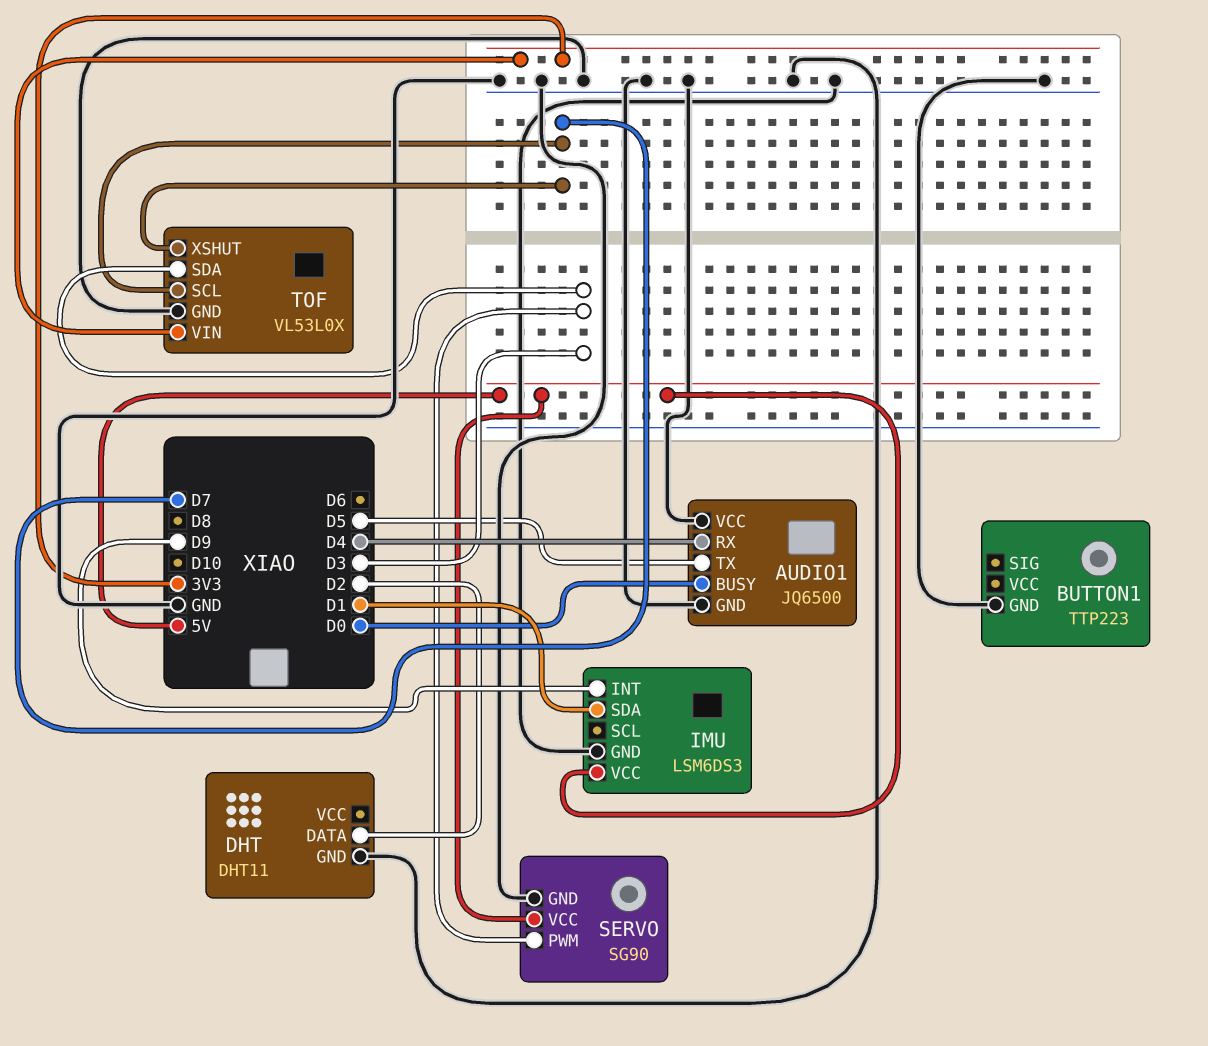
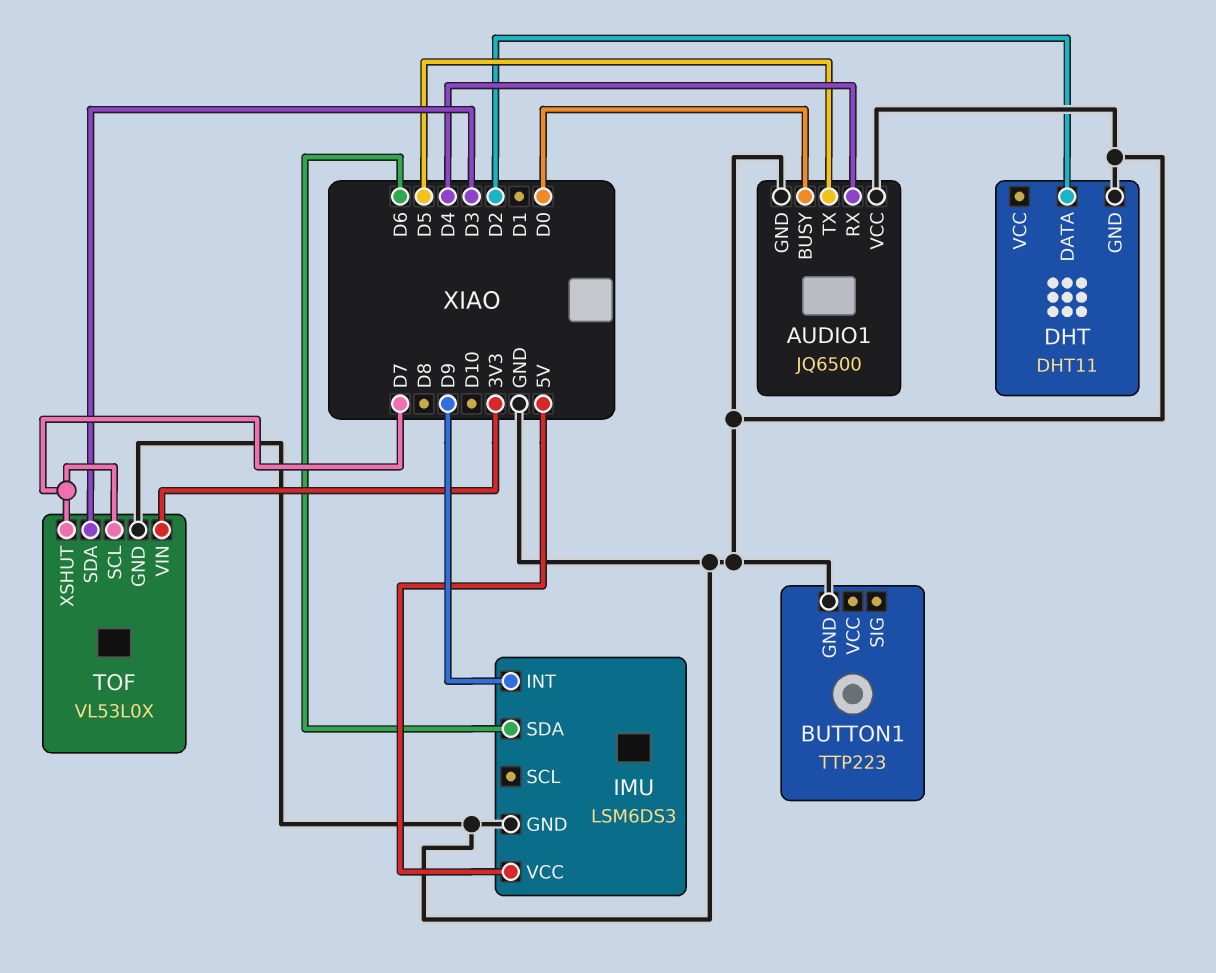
IMU pin SDA: D1 -> D6
SERVO: SG90 -> none
SERVO pin GND: GND -> none
SERVO pin PWM: D3 -> none
SERVO pin VCC: 5V -> none

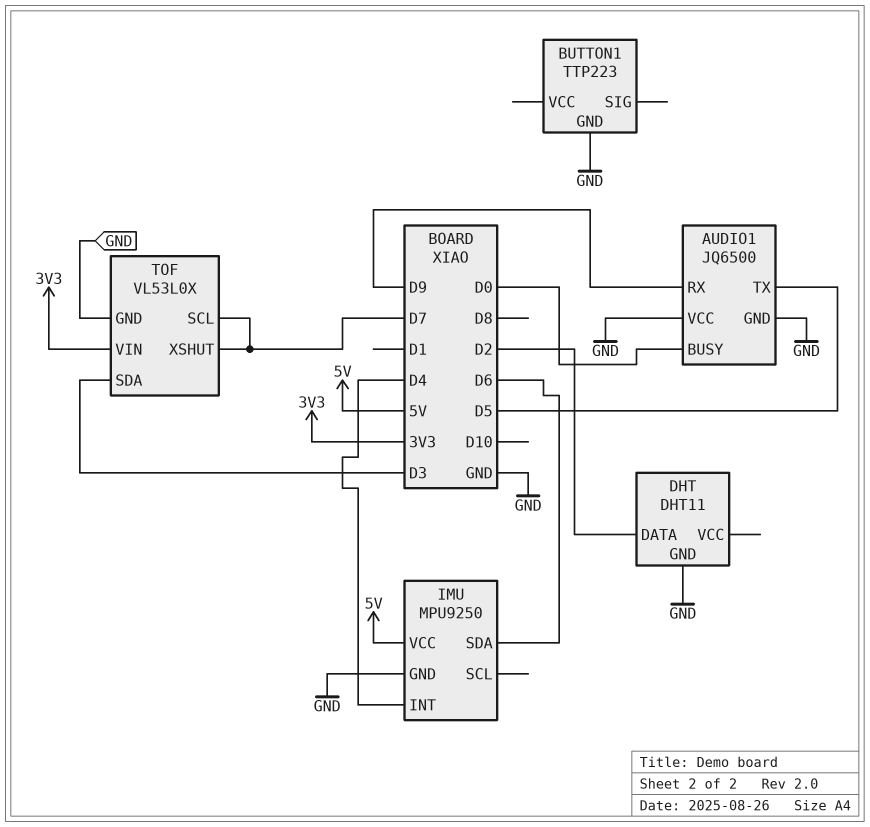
AUDIO1 pin RX: D4 -> D9
IMU: LSM6DS3 -> MPU9250
IMU pin INT: D9 -> D4

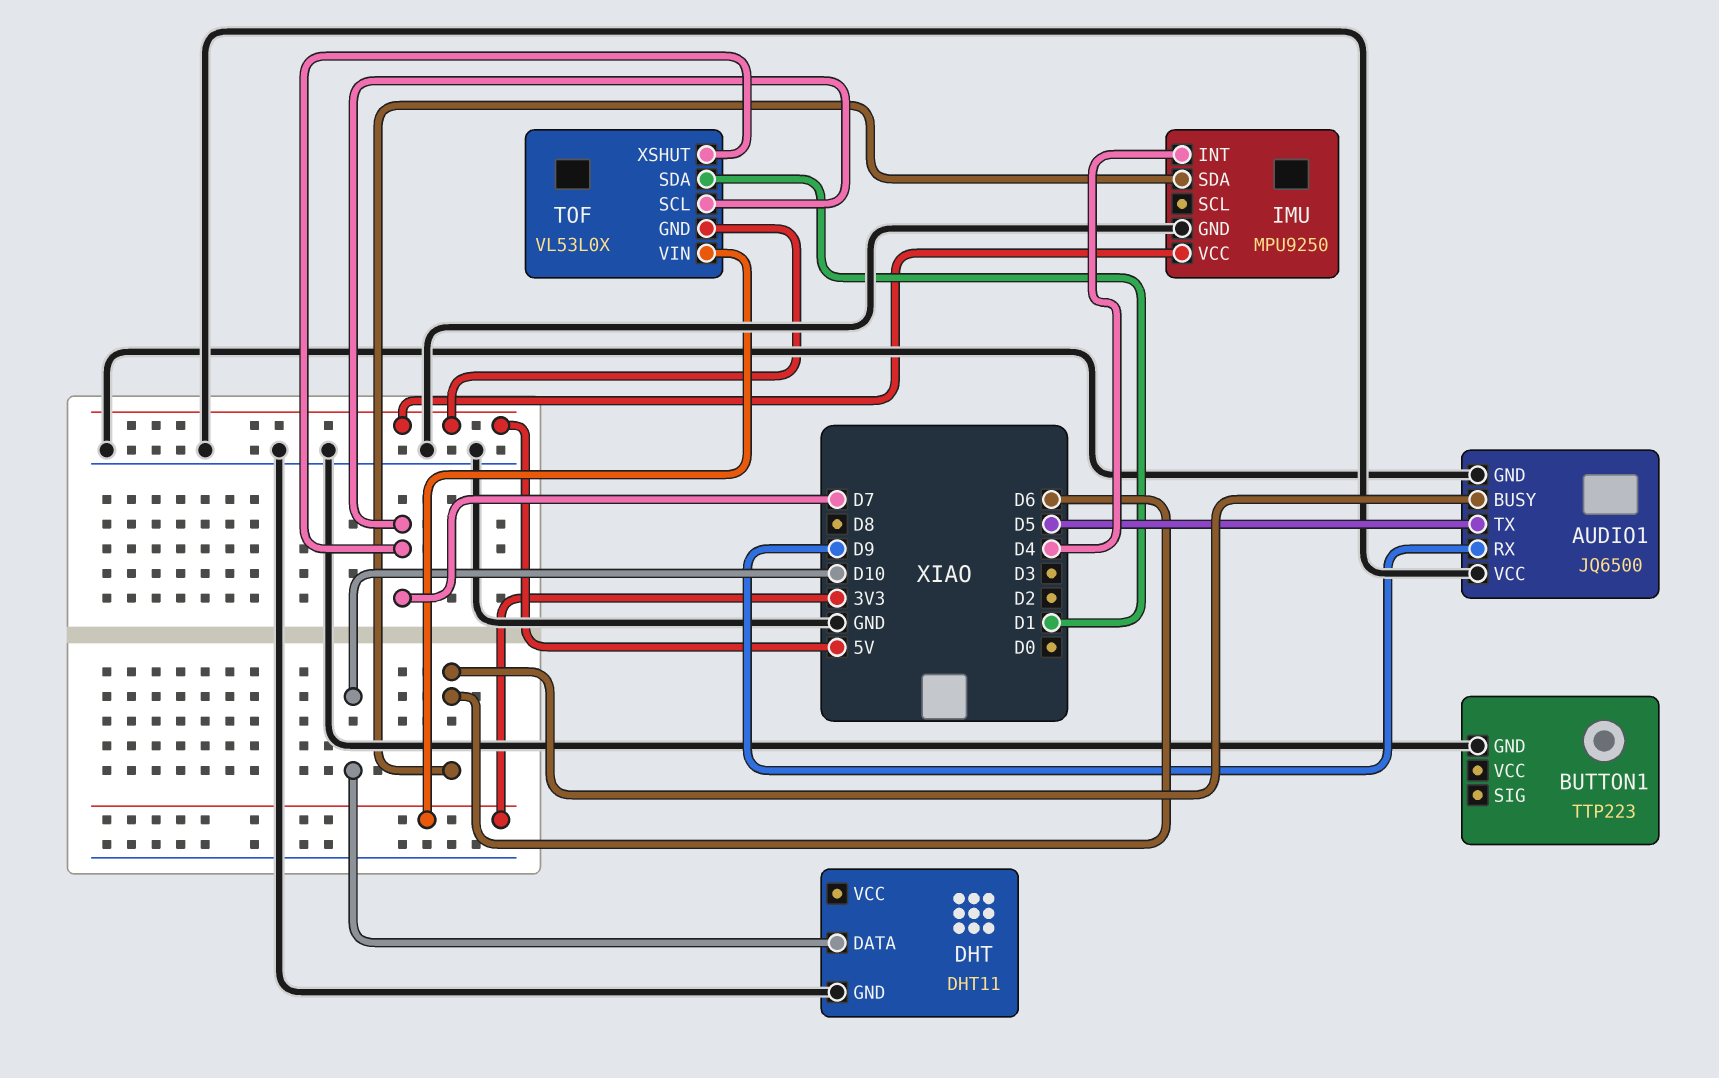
AUDIO1 pin BUSY: D0 -> D6
DHT pin DATA: D2 -> D10
TOF pin GND: GND -> 5V
TOF pin SDA: D3 -> D1

